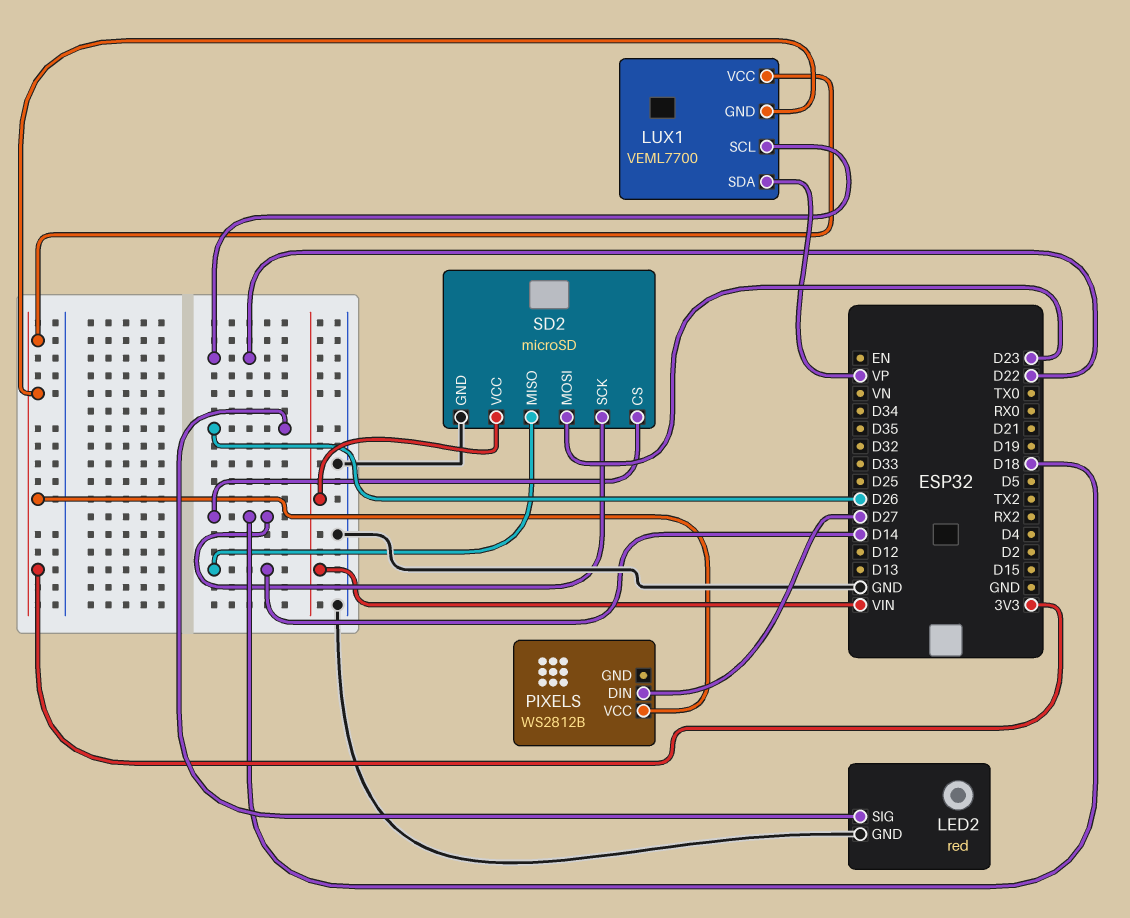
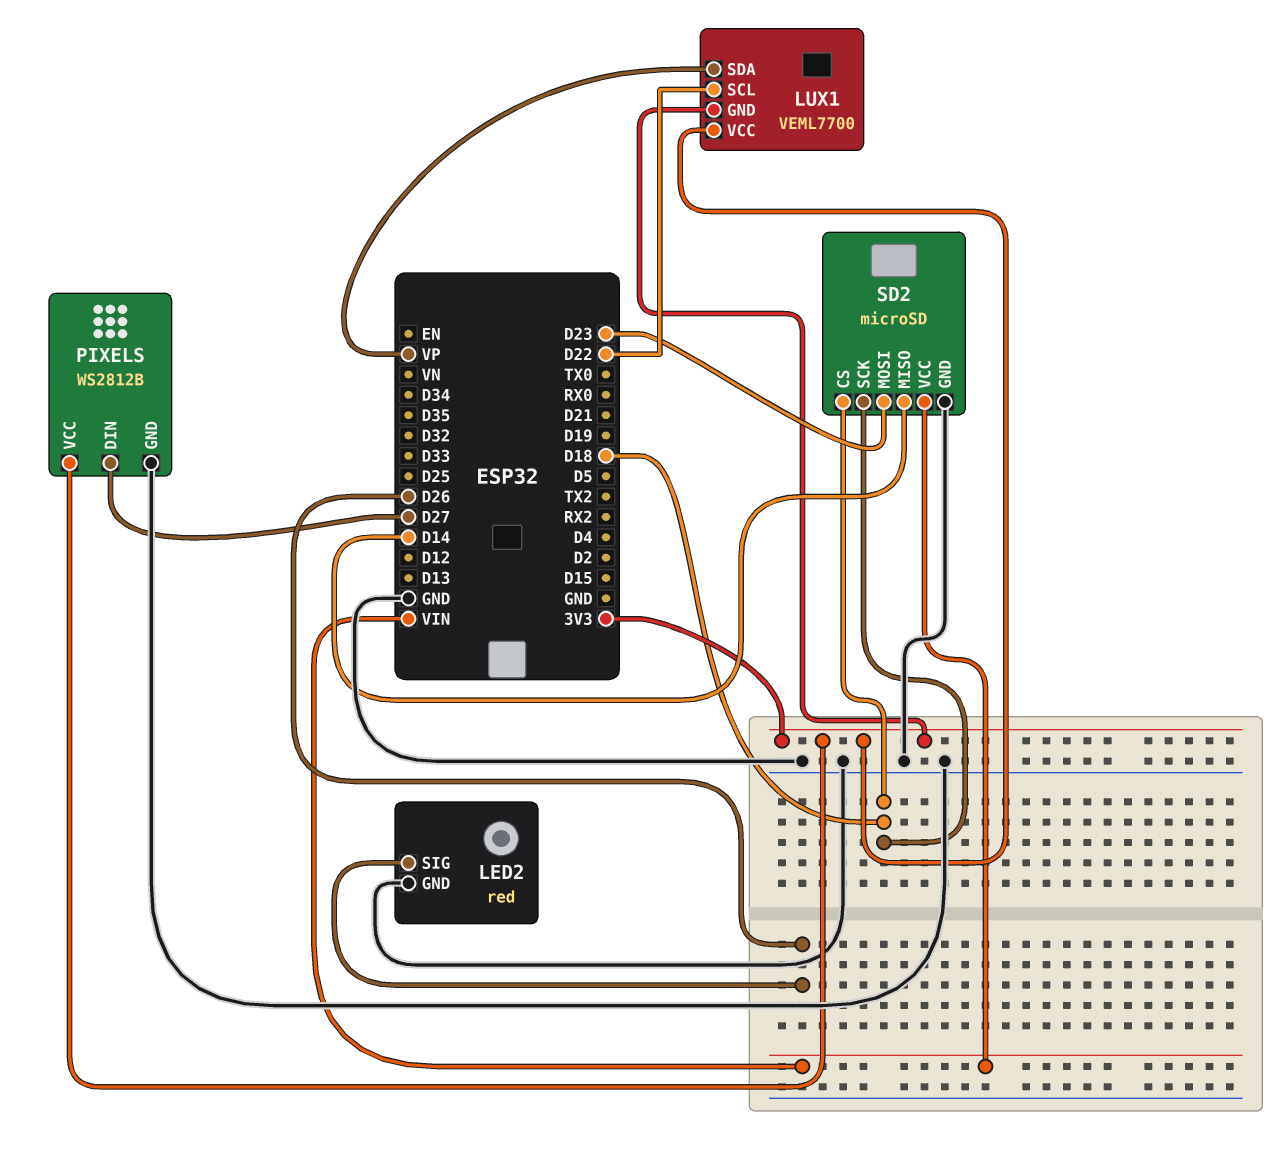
PIXELS pin GND: none -> GND

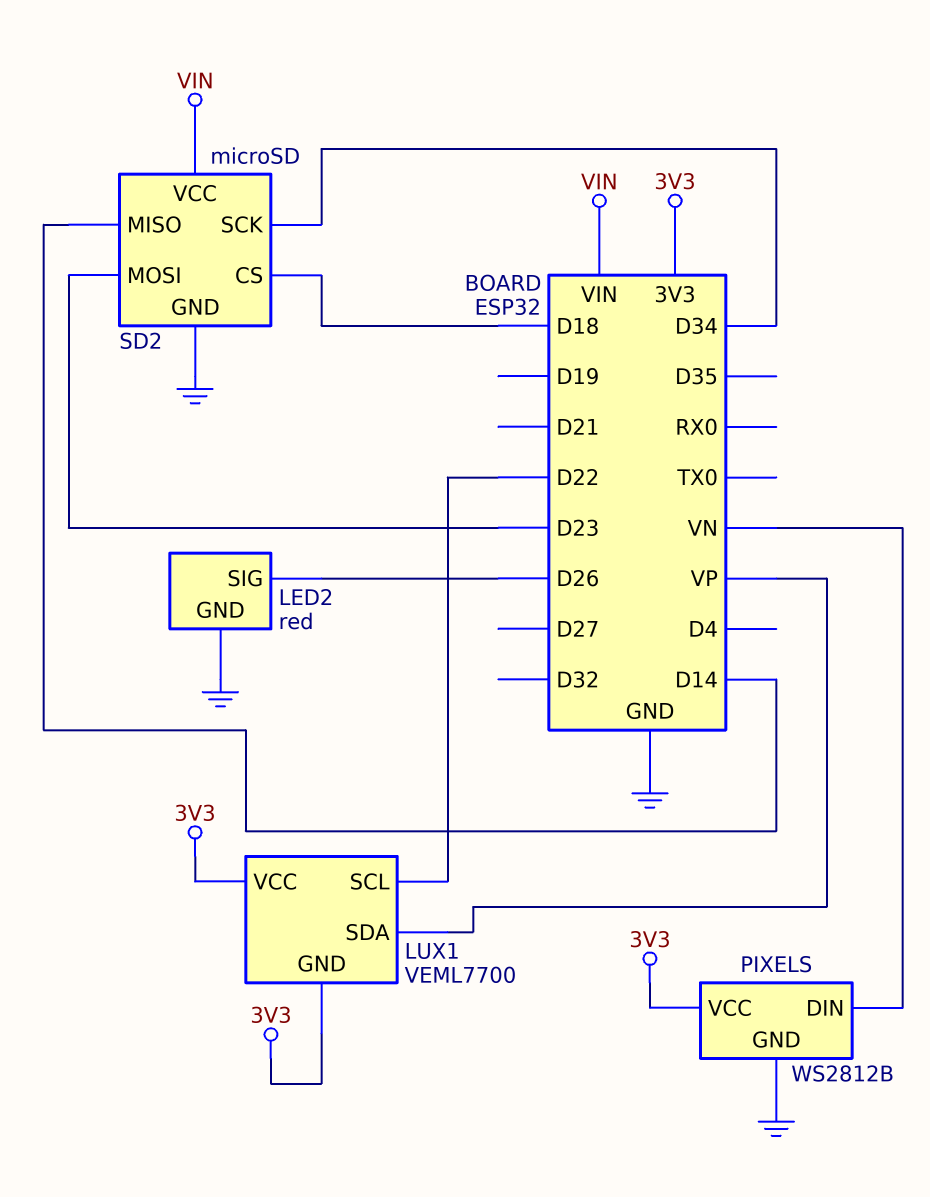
PIXELS pin DIN: D27 -> VN
SD2 pin SCK: D18 -> D34

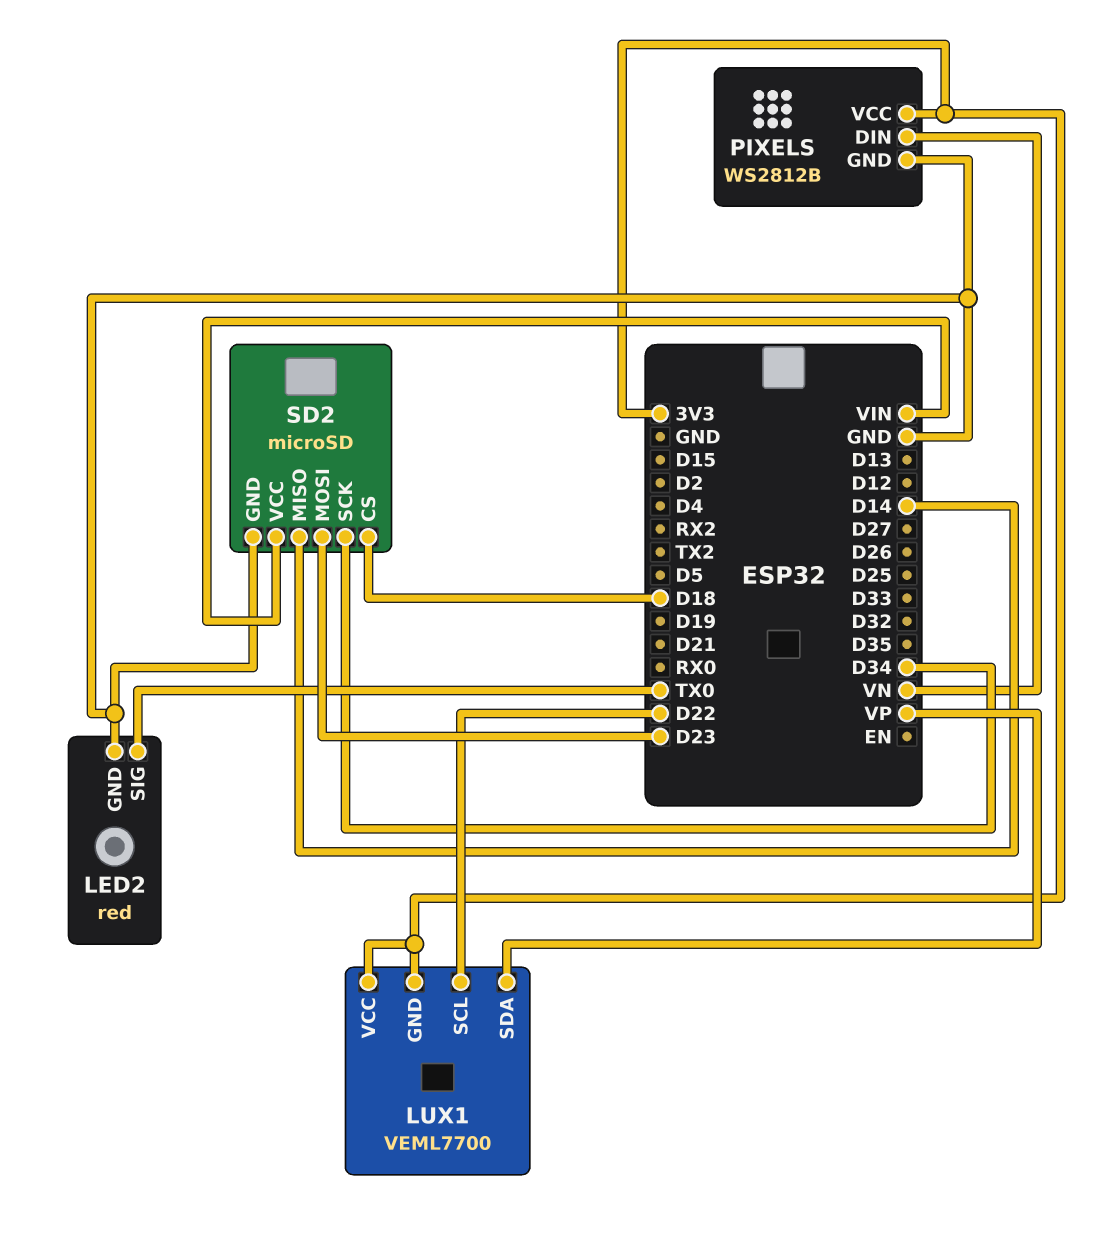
LED2 pin SIG: D26 -> TX0

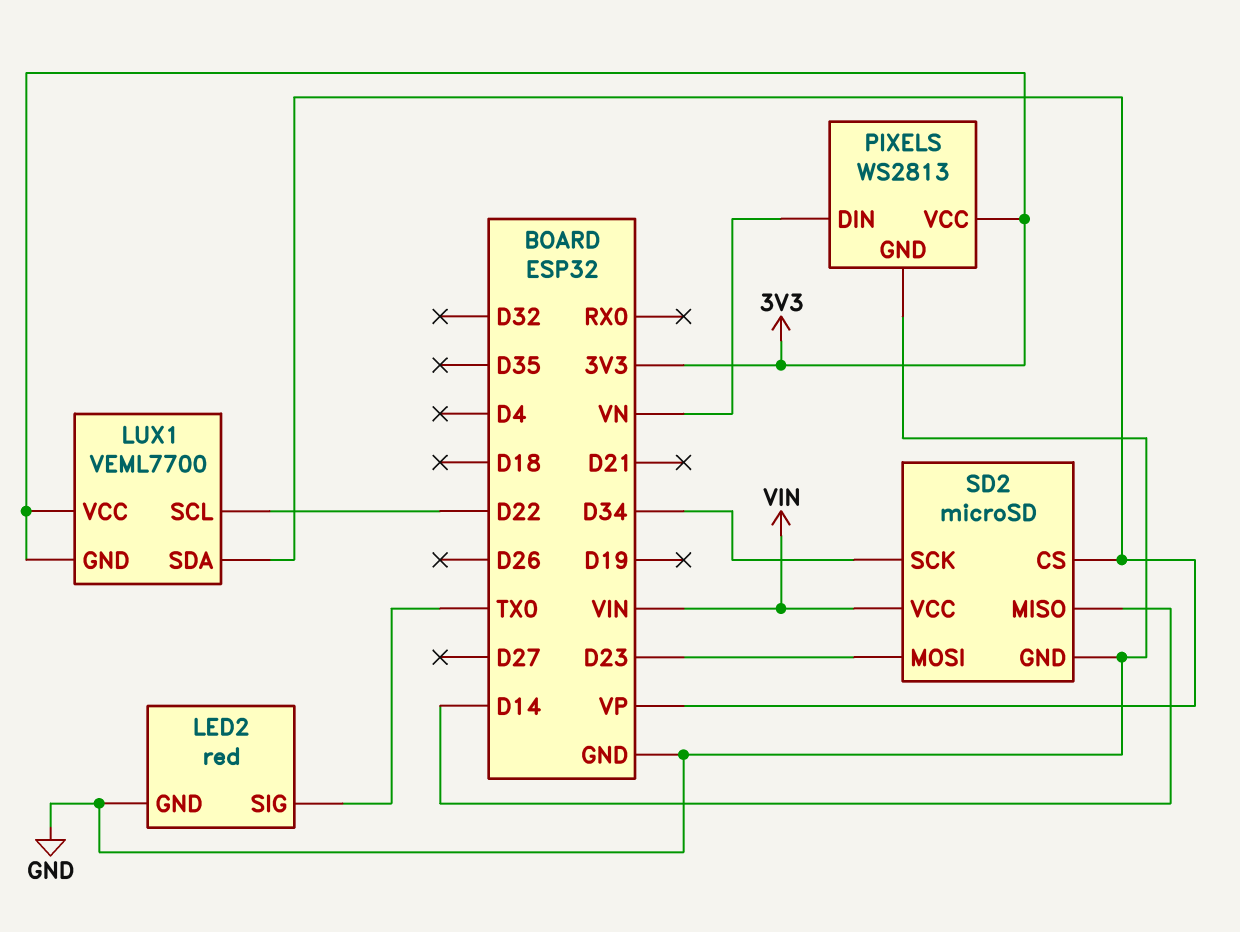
PIXELS: WS2812B -> WS2813
SD2 pin CS: D18 -> VP

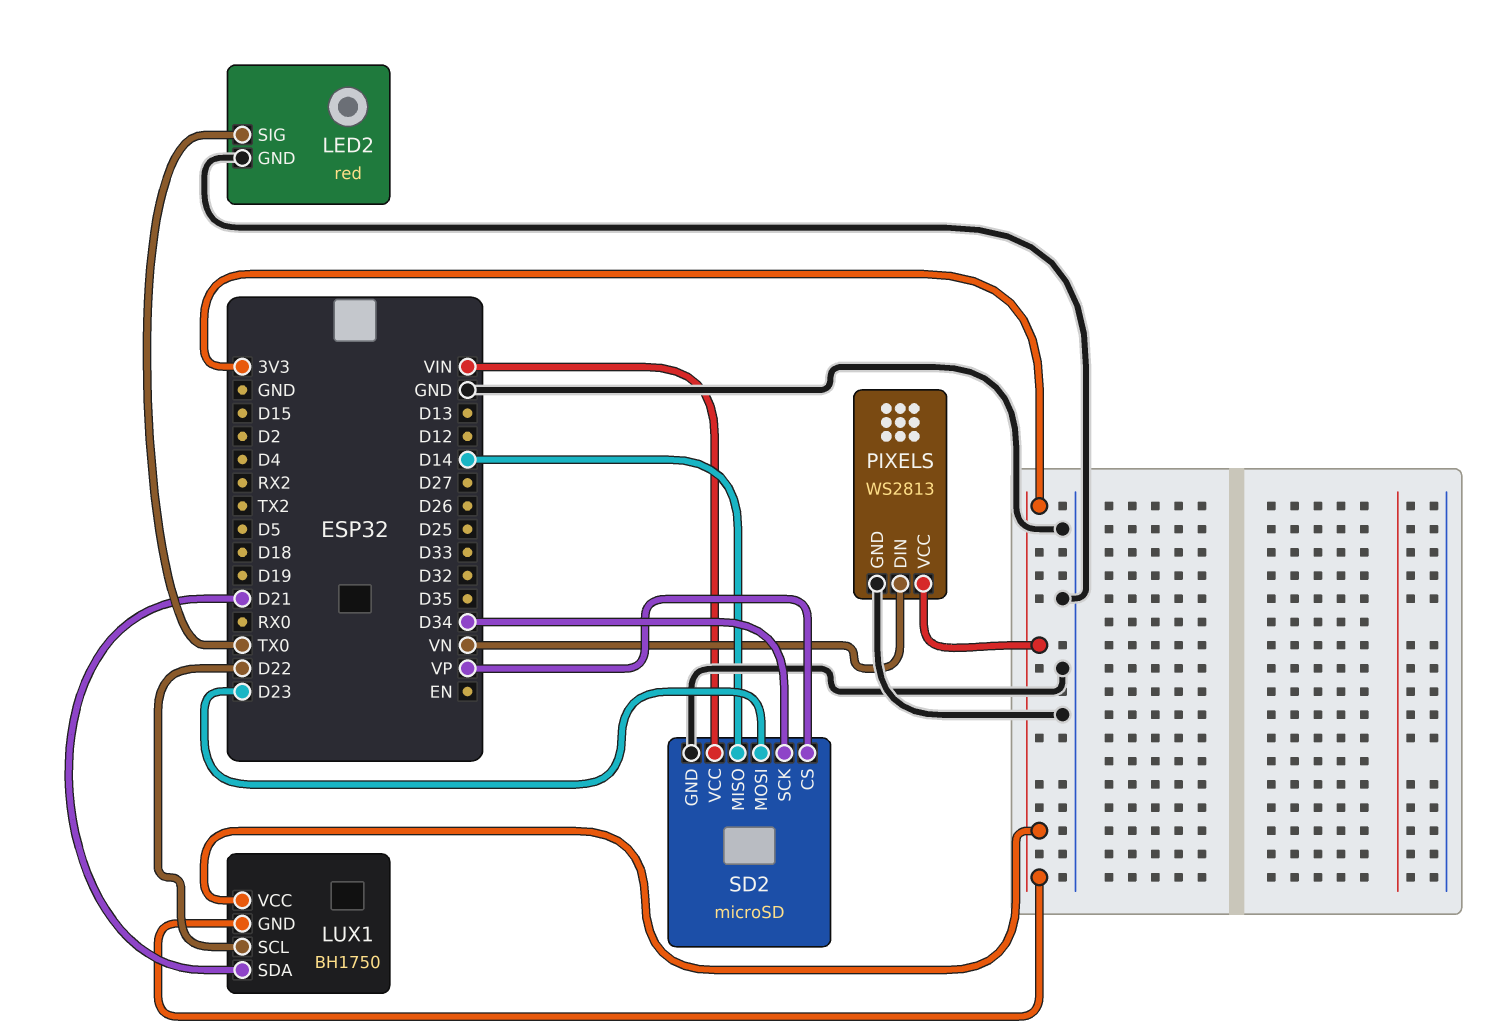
LUX1: VEML7700 -> BH1750
LUX1 pin SDA: VP -> D21

